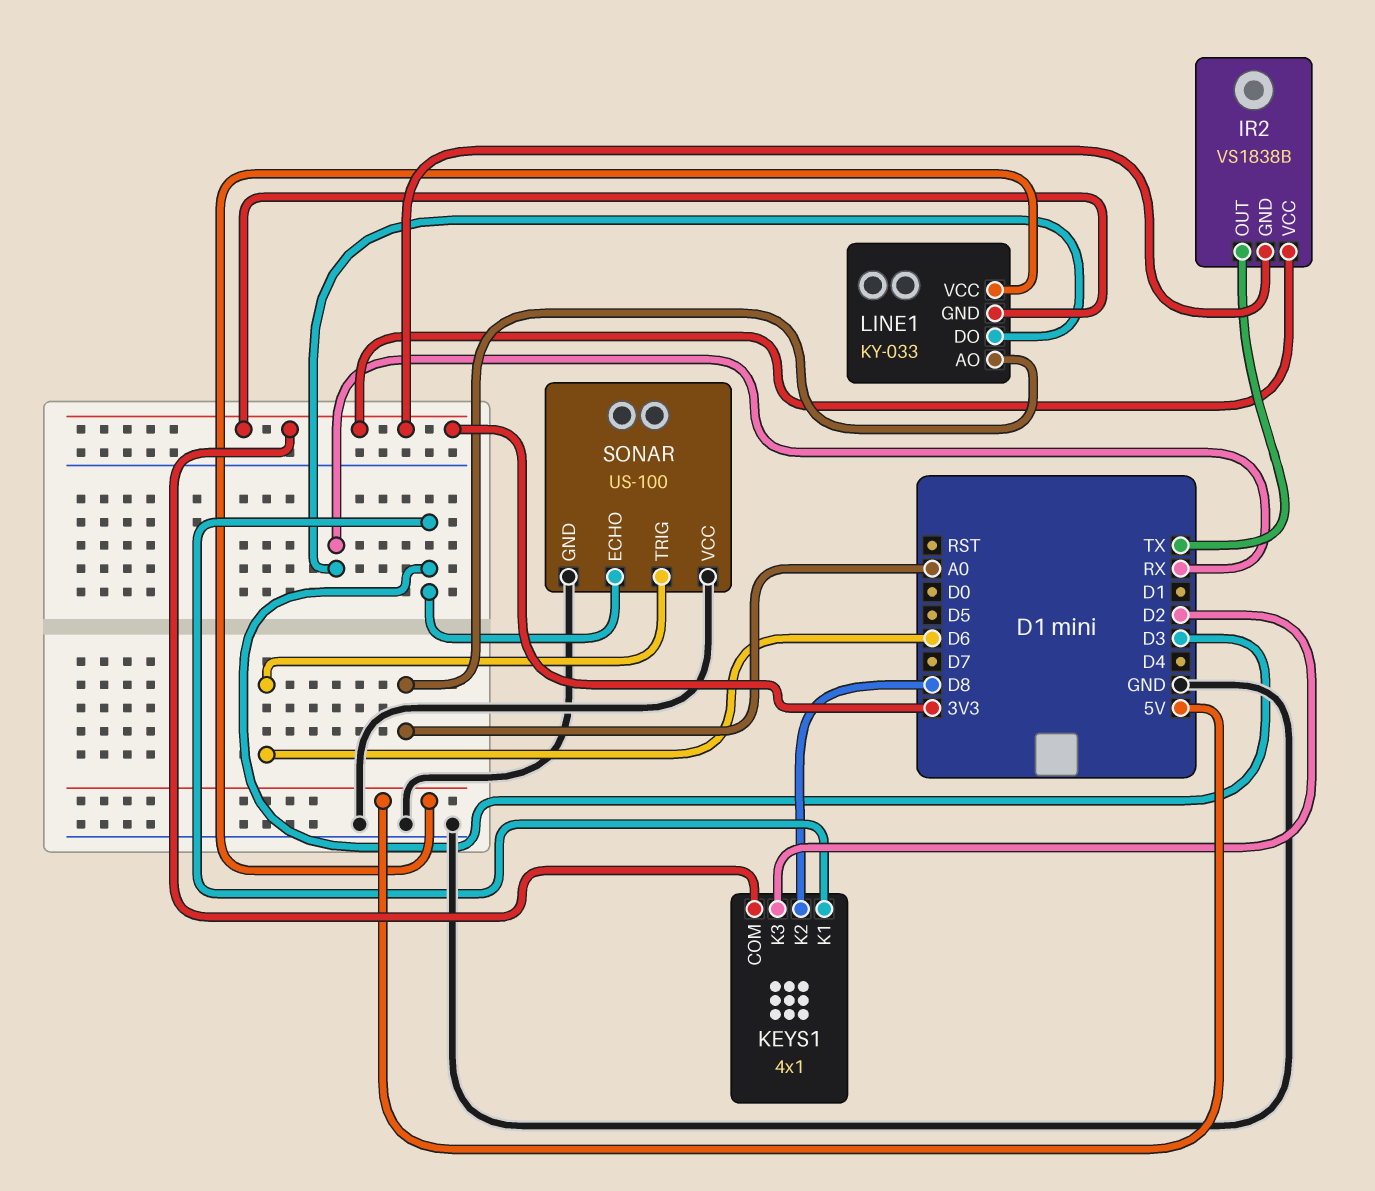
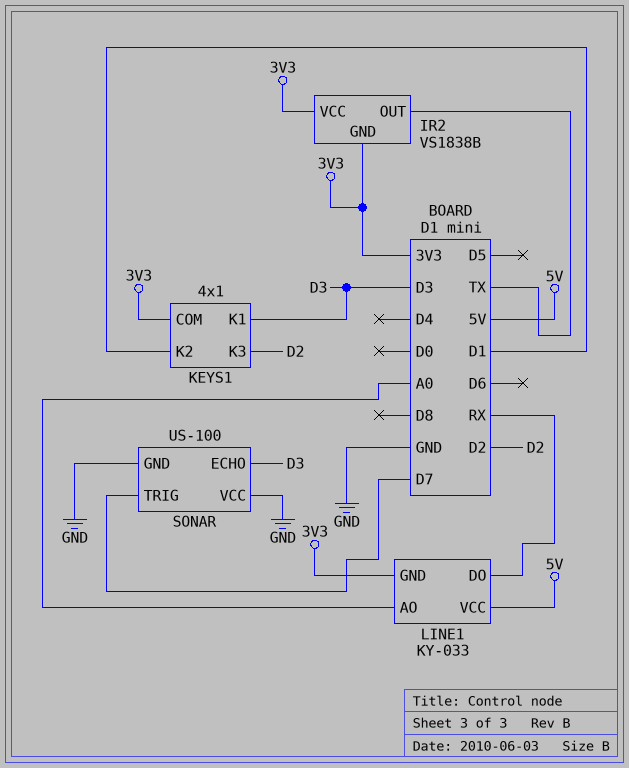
KEYS1 pin K2: D8 -> D1
SONAR pin TRIG: D6 -> D7

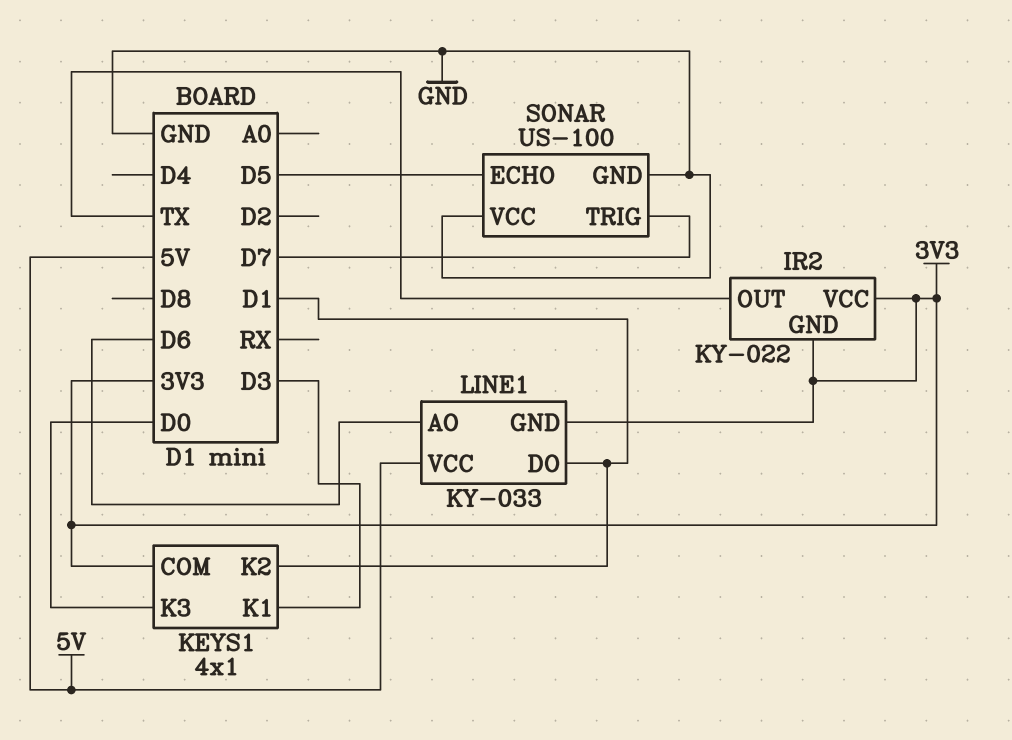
IR2: VS1838B -> KY-022
KEYS1 pin K3: D2 -> D0
LINE1 pin AO: A0 -> D6
LINE1 pin DO: RX -> D1
SONAR pin ECHO: D3 -> D5

